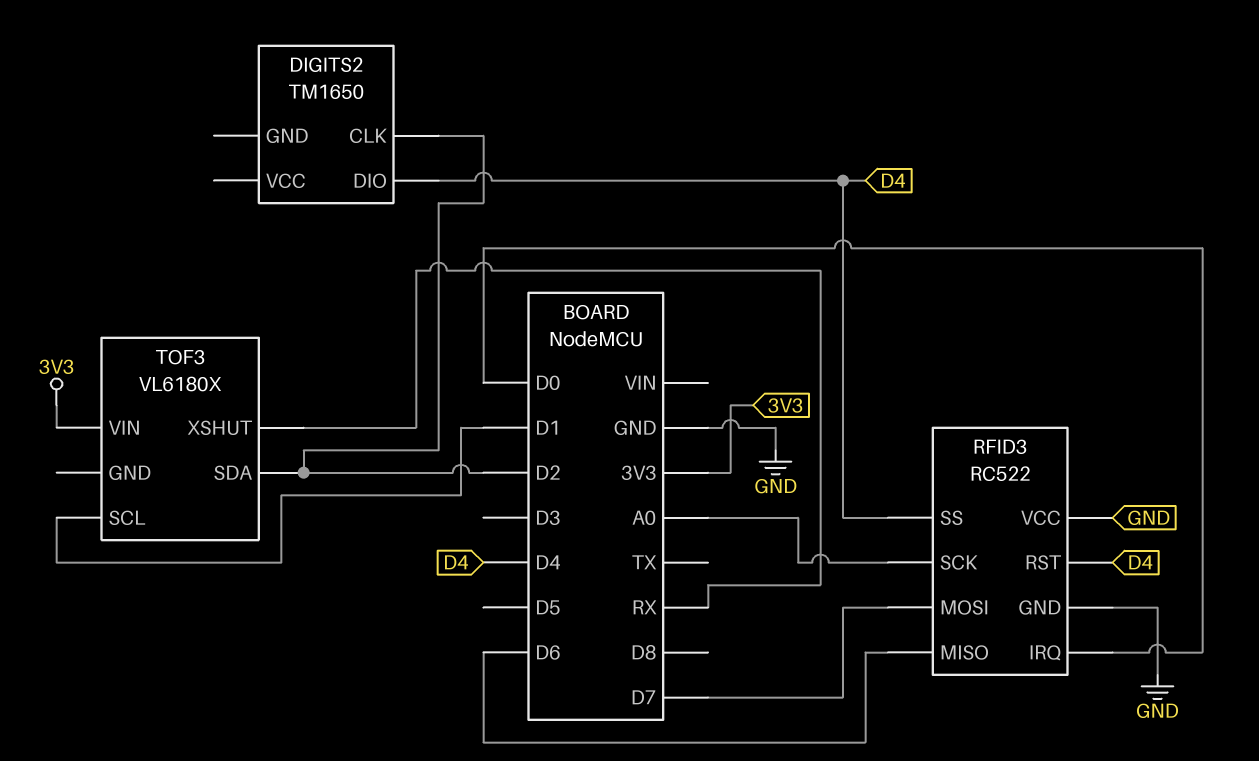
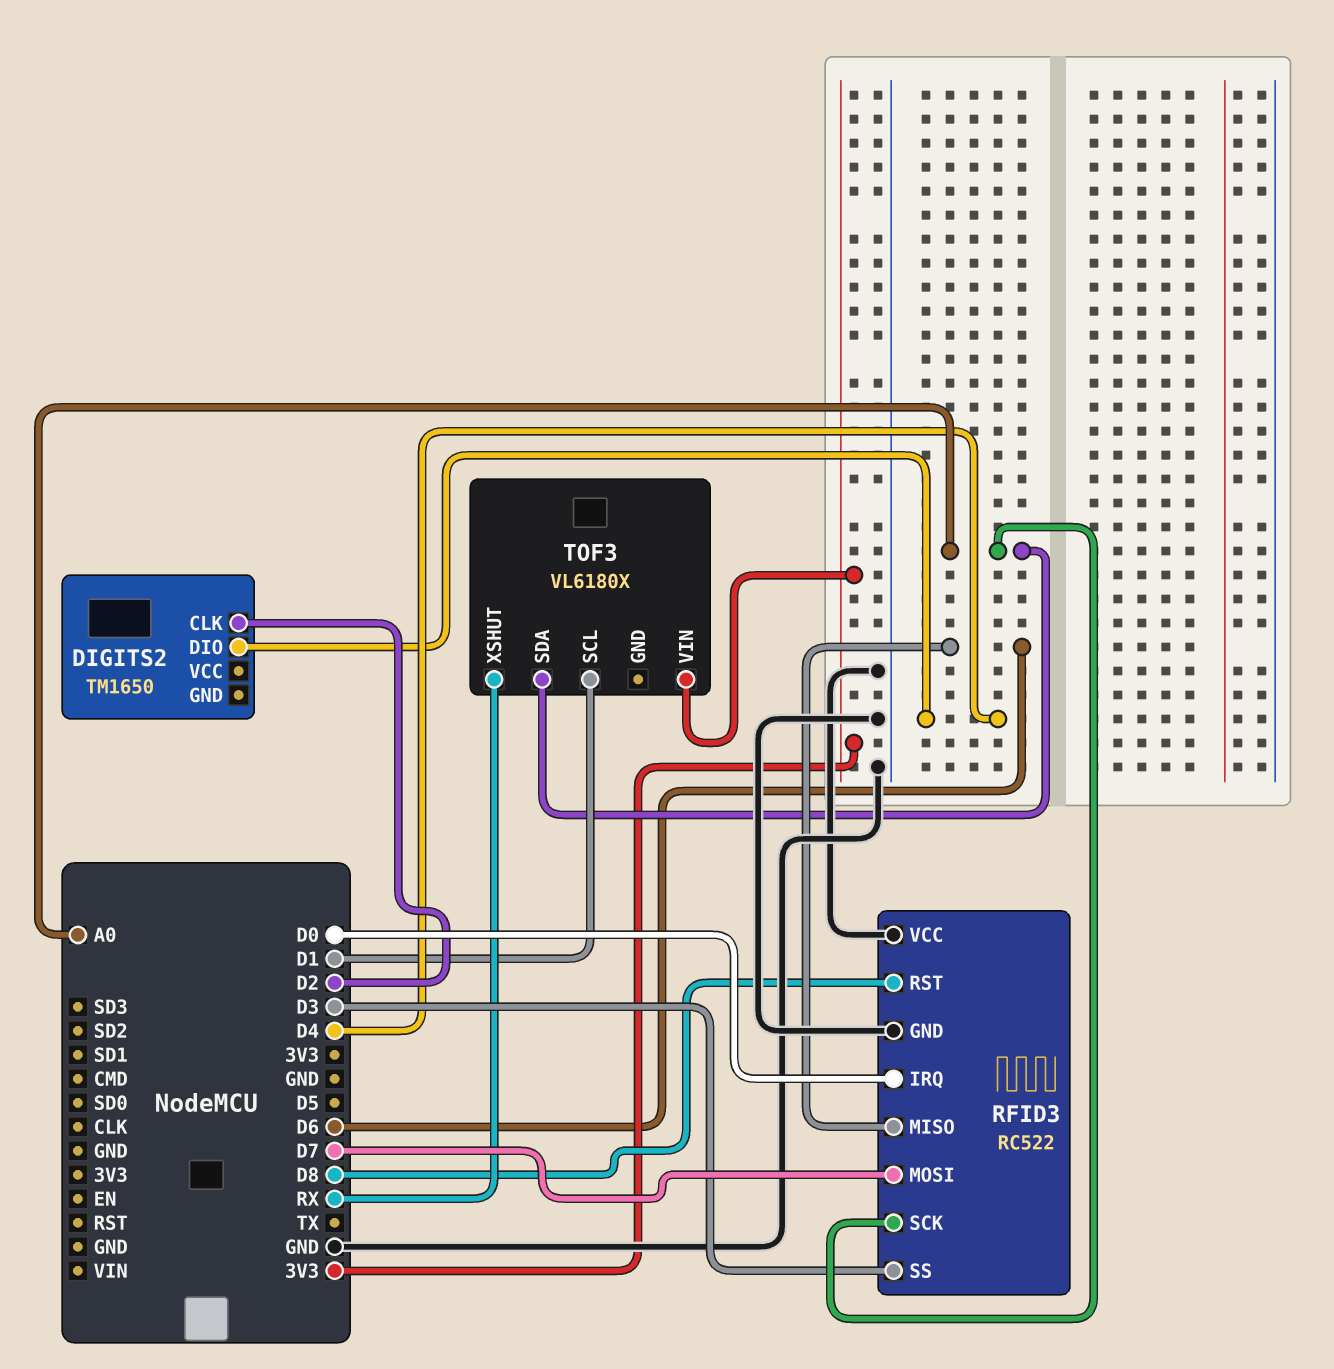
RFID3 pin RST: D4 -> D8
RFID3 pin SS: D4 -> D3
TOF3 pin SDA: D2 -> A0

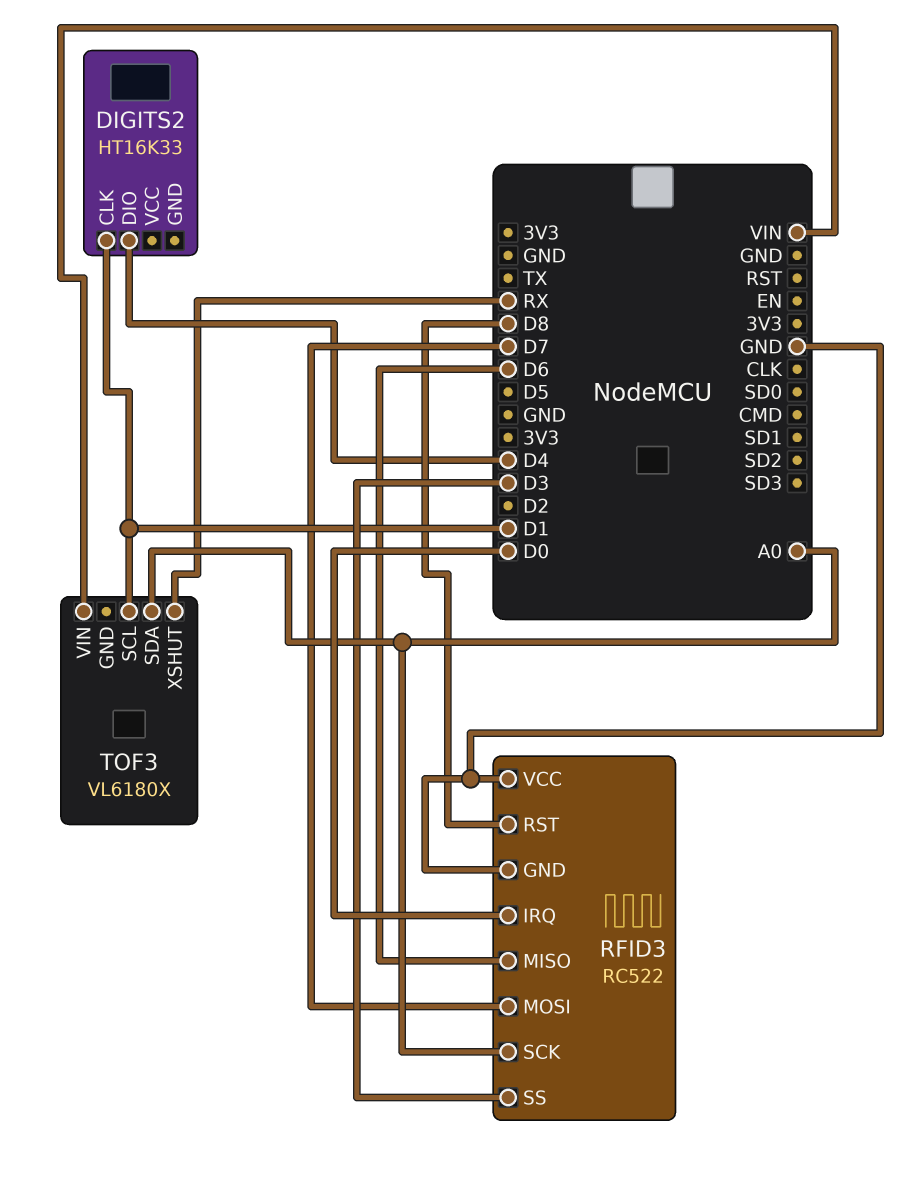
DIGITS2: TM1650 -> HT16K33
DIGITS2 pin CLK: D2 -> D1
TOF3 pin VIN: 3V3 -> VIN

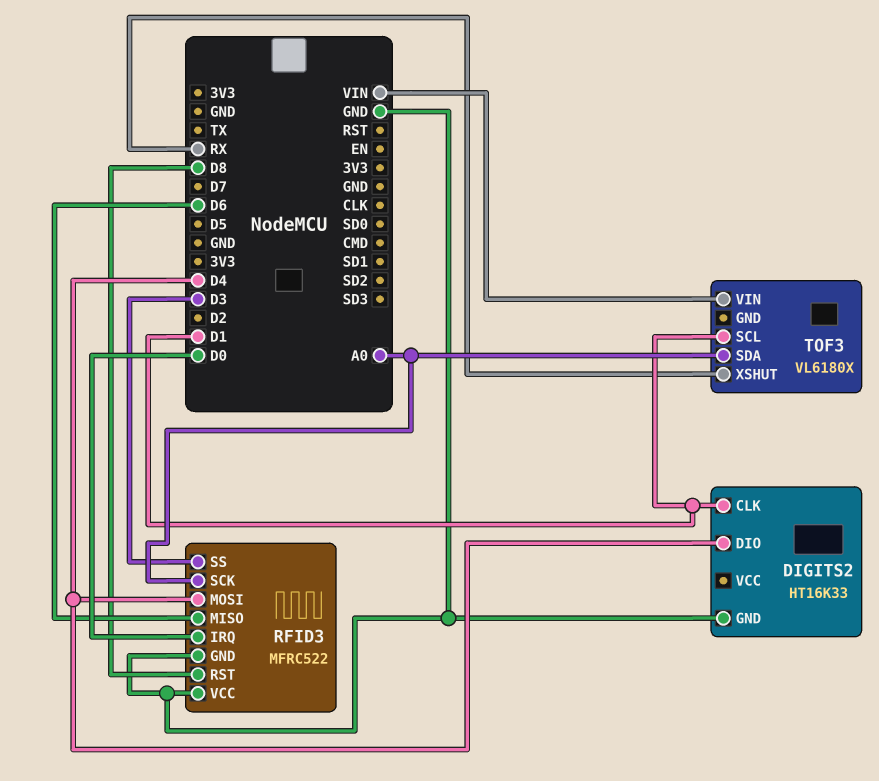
DIGITS2 pin GND: none -> GND
RFID3: RC522 -> MFRC522
RFID3 pin MOSI: D7 -> D4

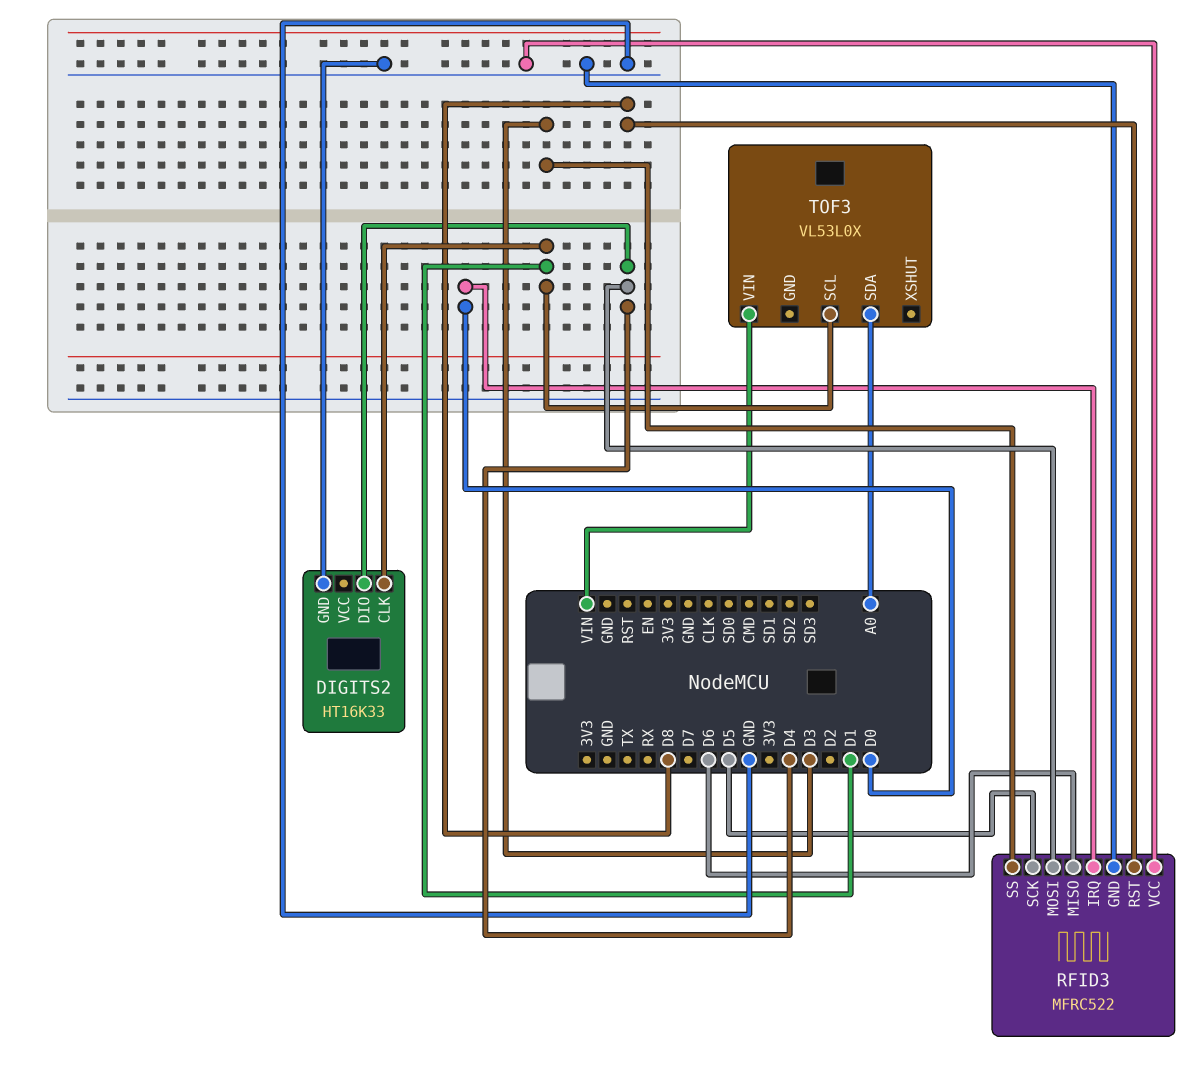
RFID3 pin SCK: A0 -> D5
TOF3: VL6180X -> VL53L0X
TOF3 pin XSHUT: RX -> none

